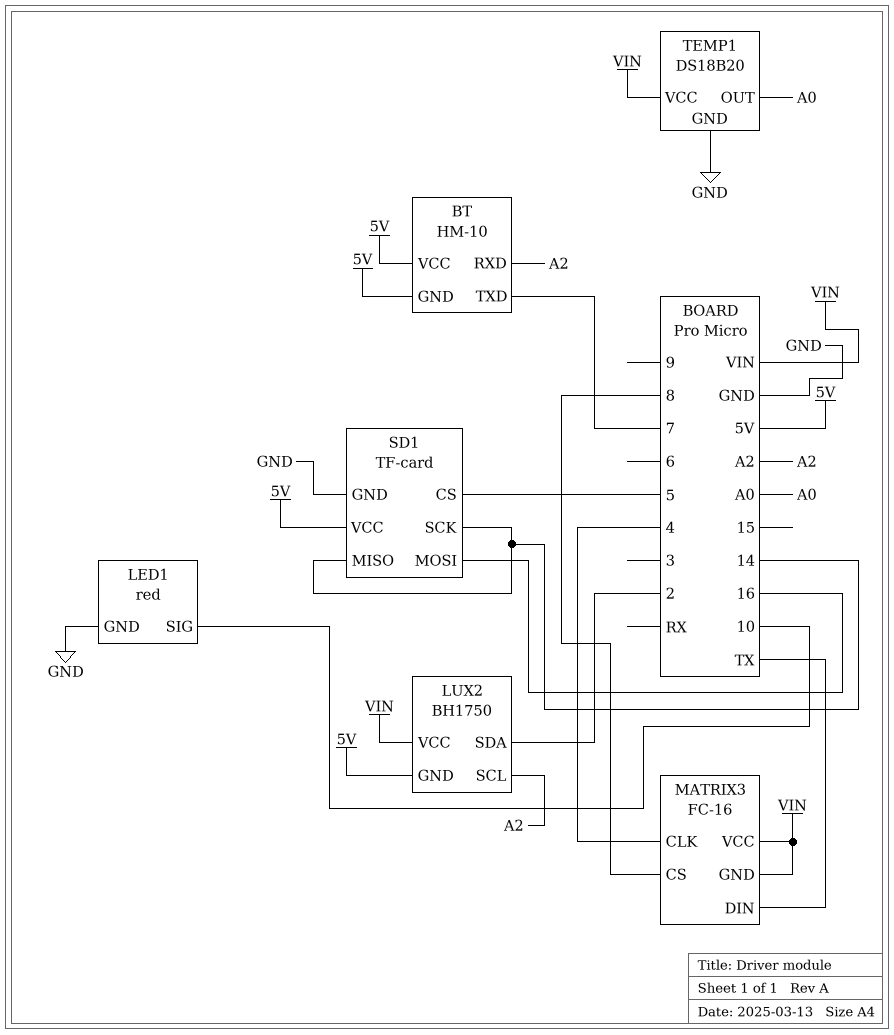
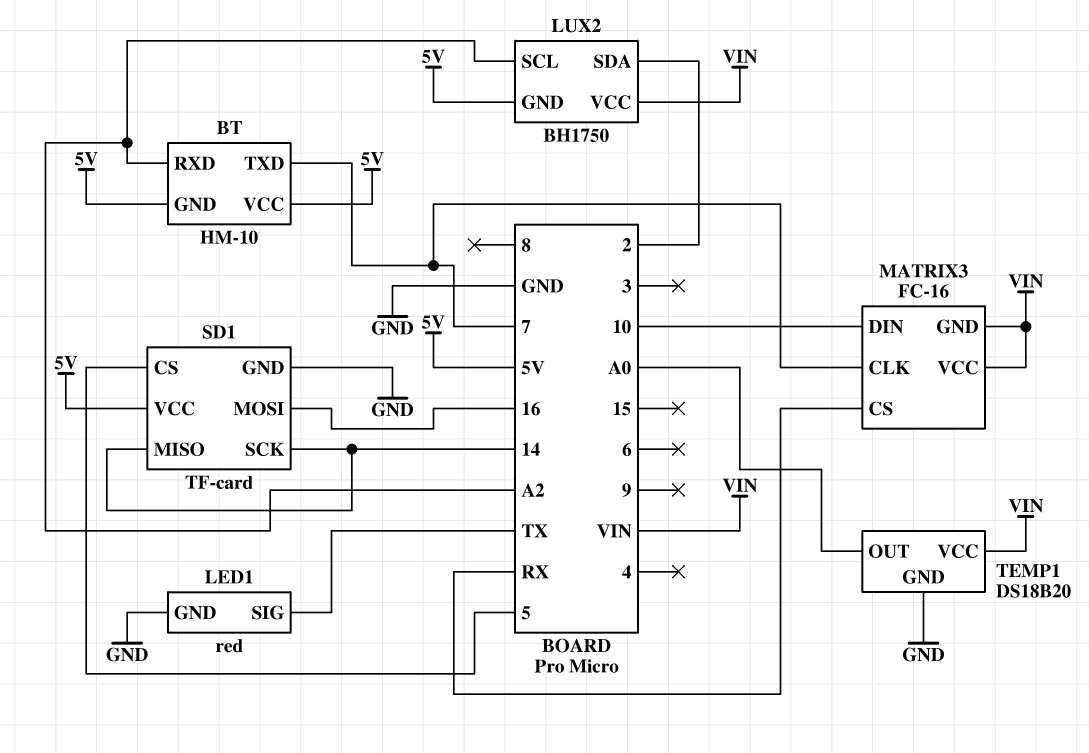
LED1 pin SIG: 10 -> TX
MATRIX3 pin CLK: 4 -> 7
MATRIX3 pin CS: 8 -> RX
MATRIX3 pin DIN: TX -> 10

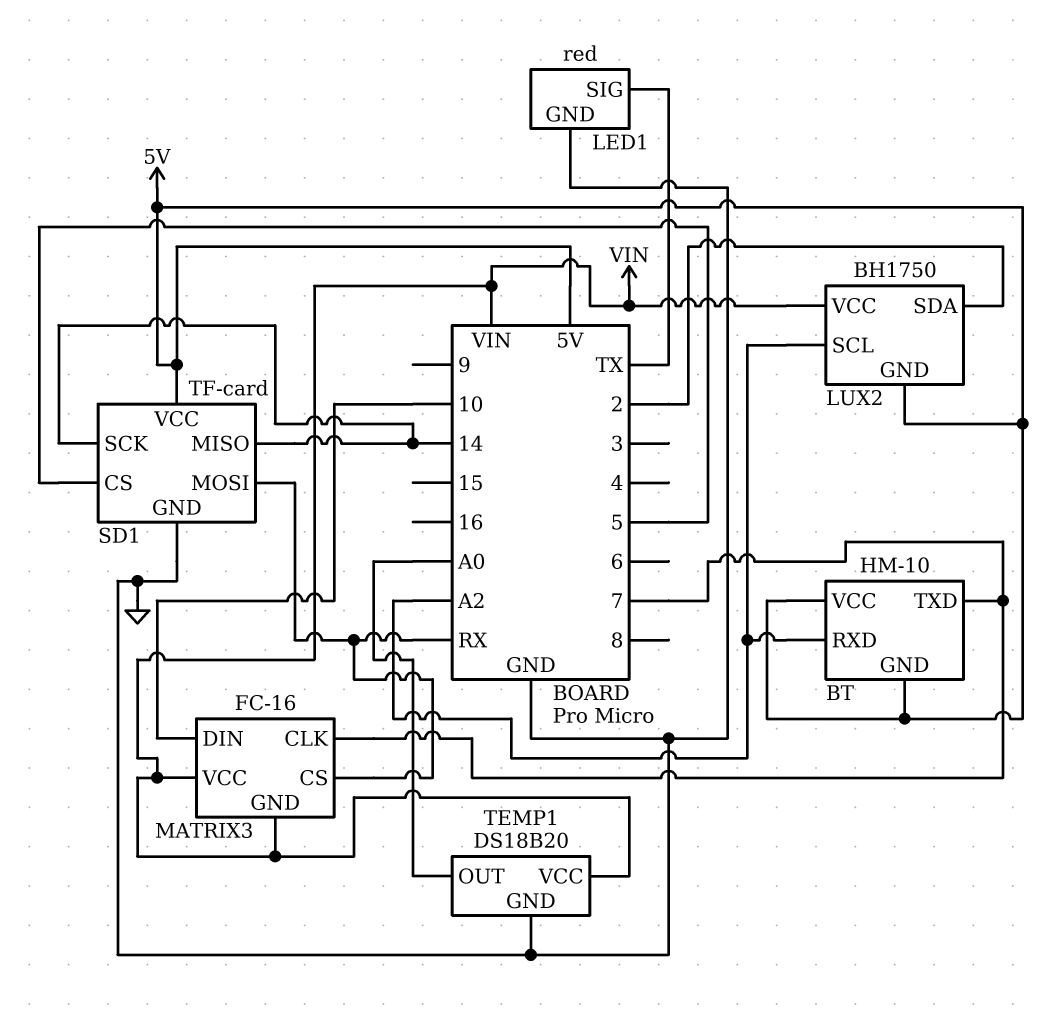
SD1 pin MOSI: 16 -> RX

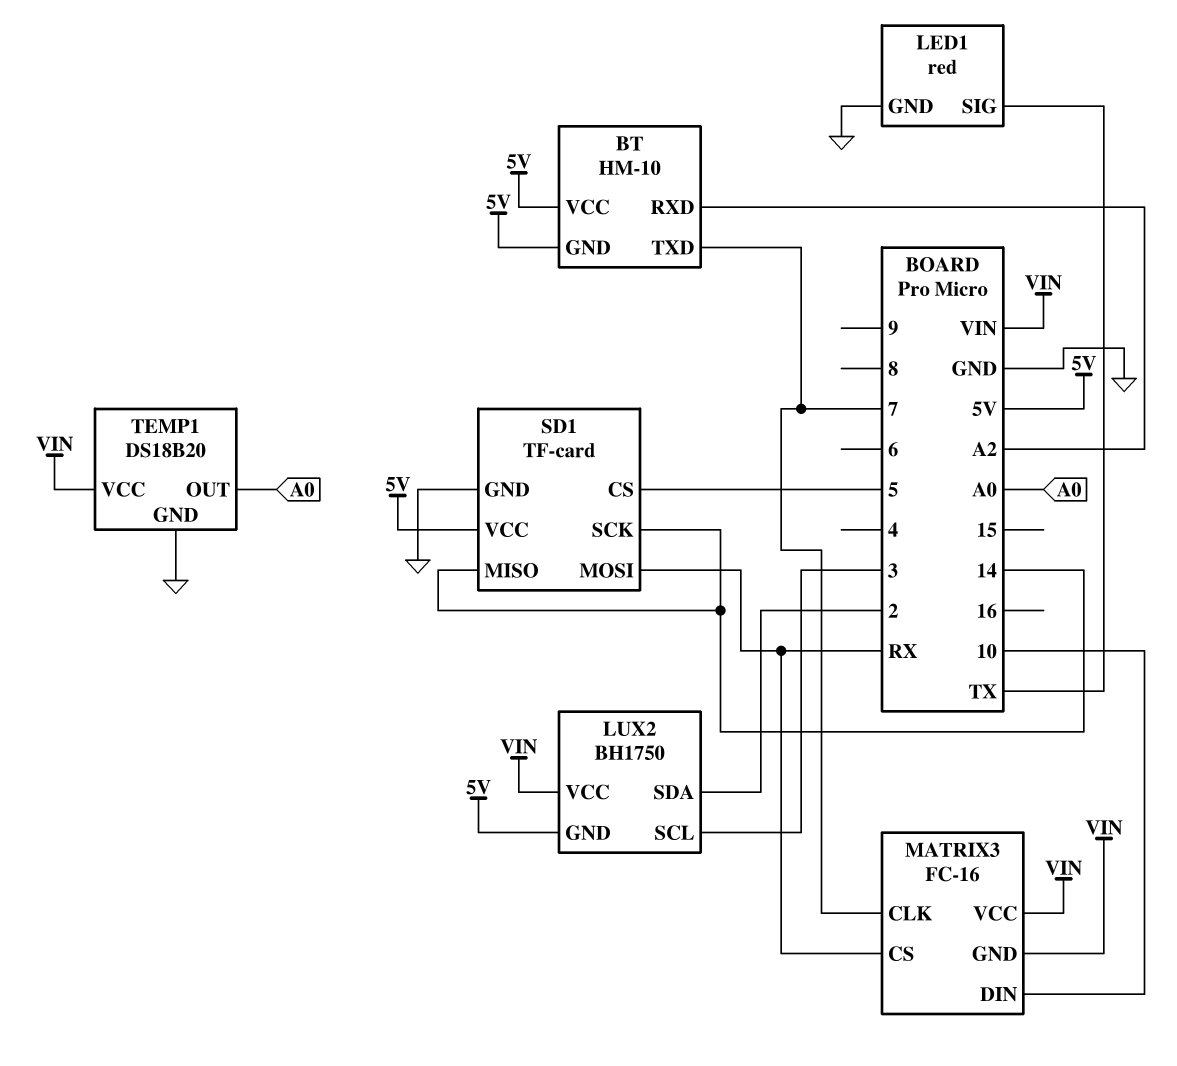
LUX2 pin SCL: A2 -> 3

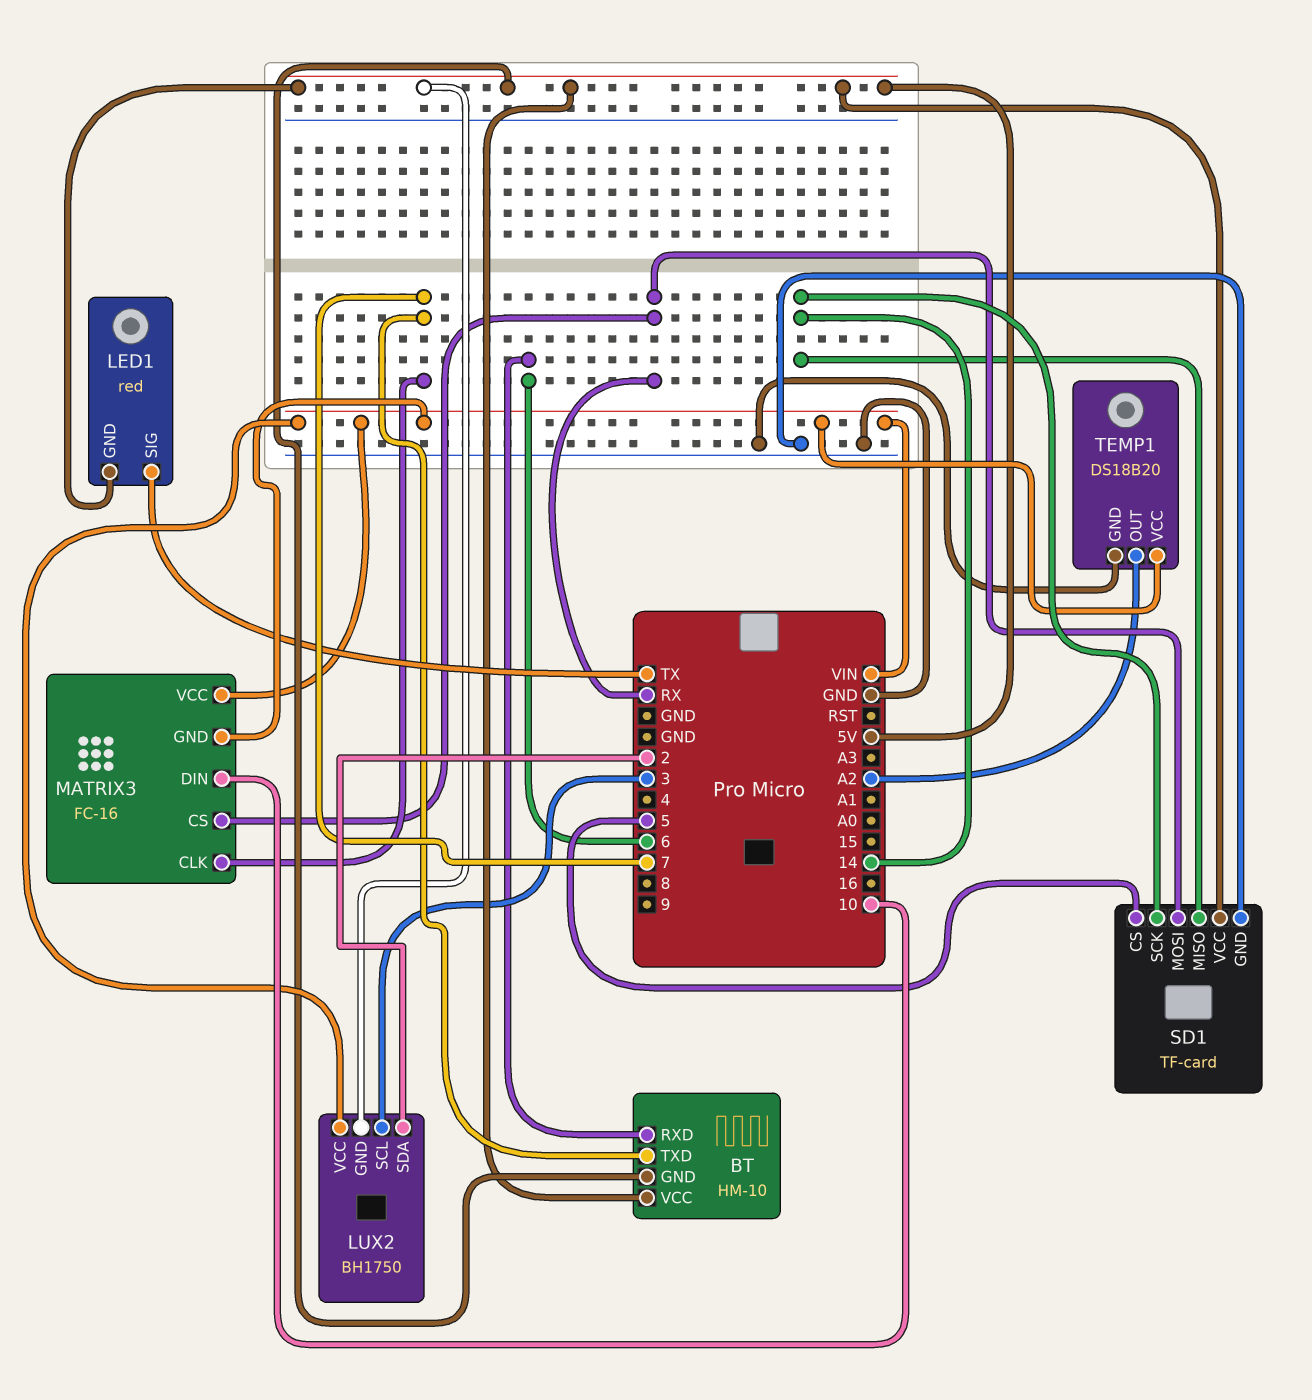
BT pin RXD: A2 -> 6
LED1 pin GND: GND -> 5V
TEMP1 pin OUT: A0 -> A2

